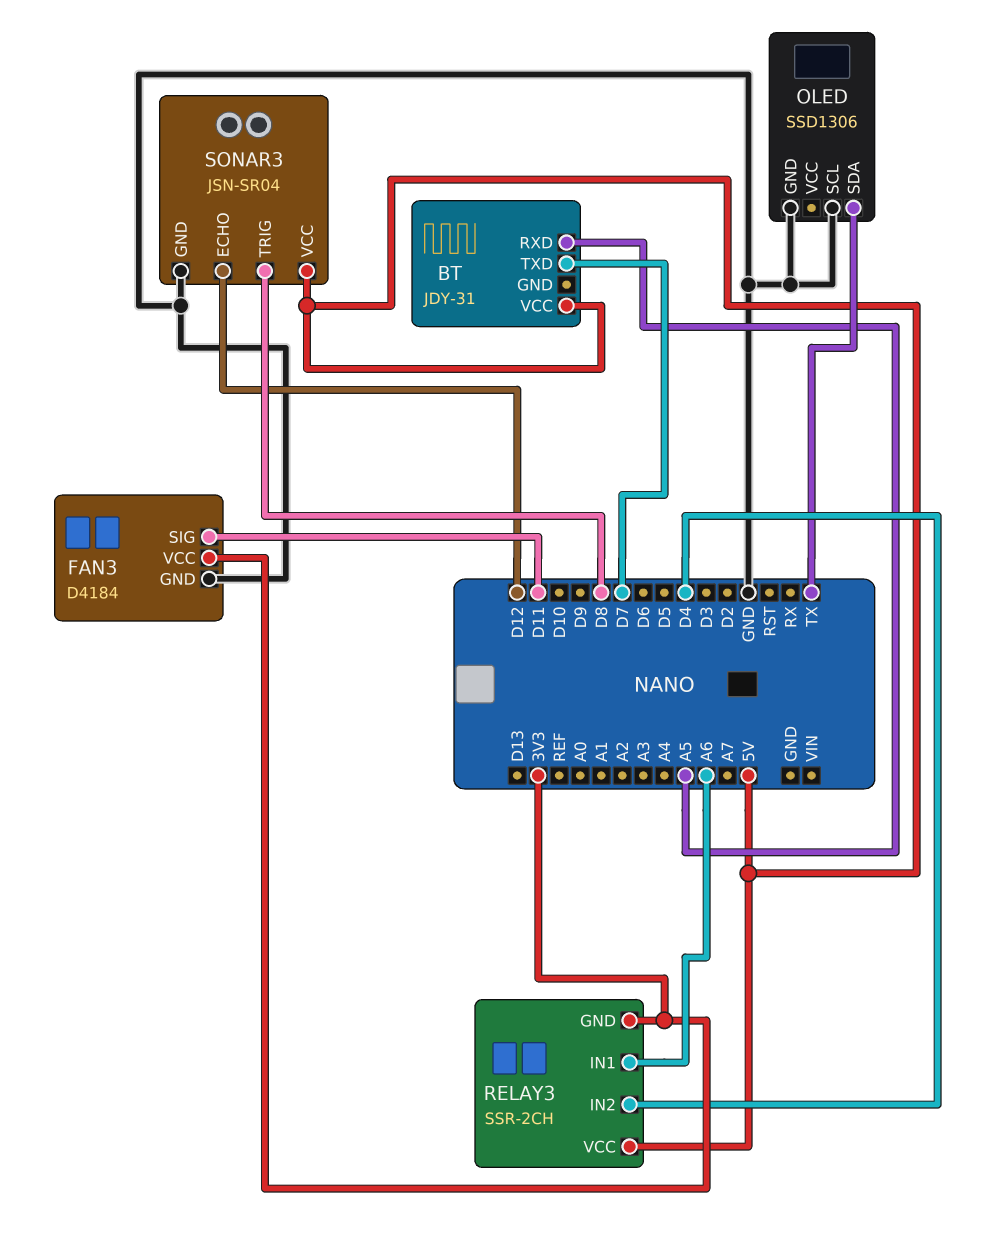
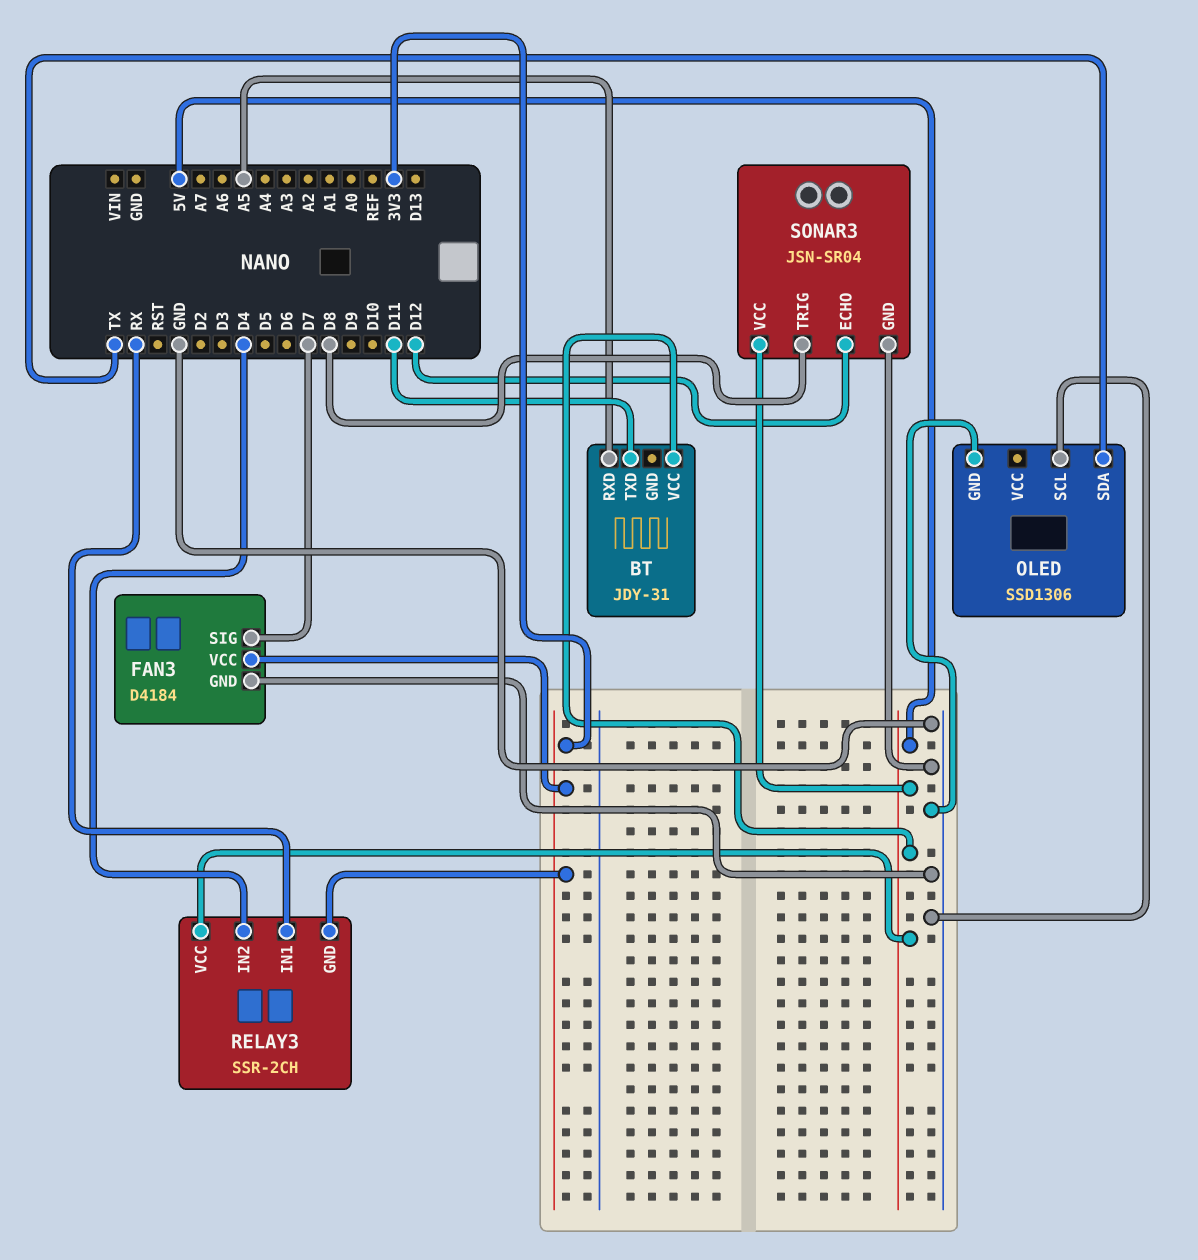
BT pin TXD: D7 -> D11
FAN3 pin SIG: D11 -> D7
RELAY3 pin IN1: A6 -> RX

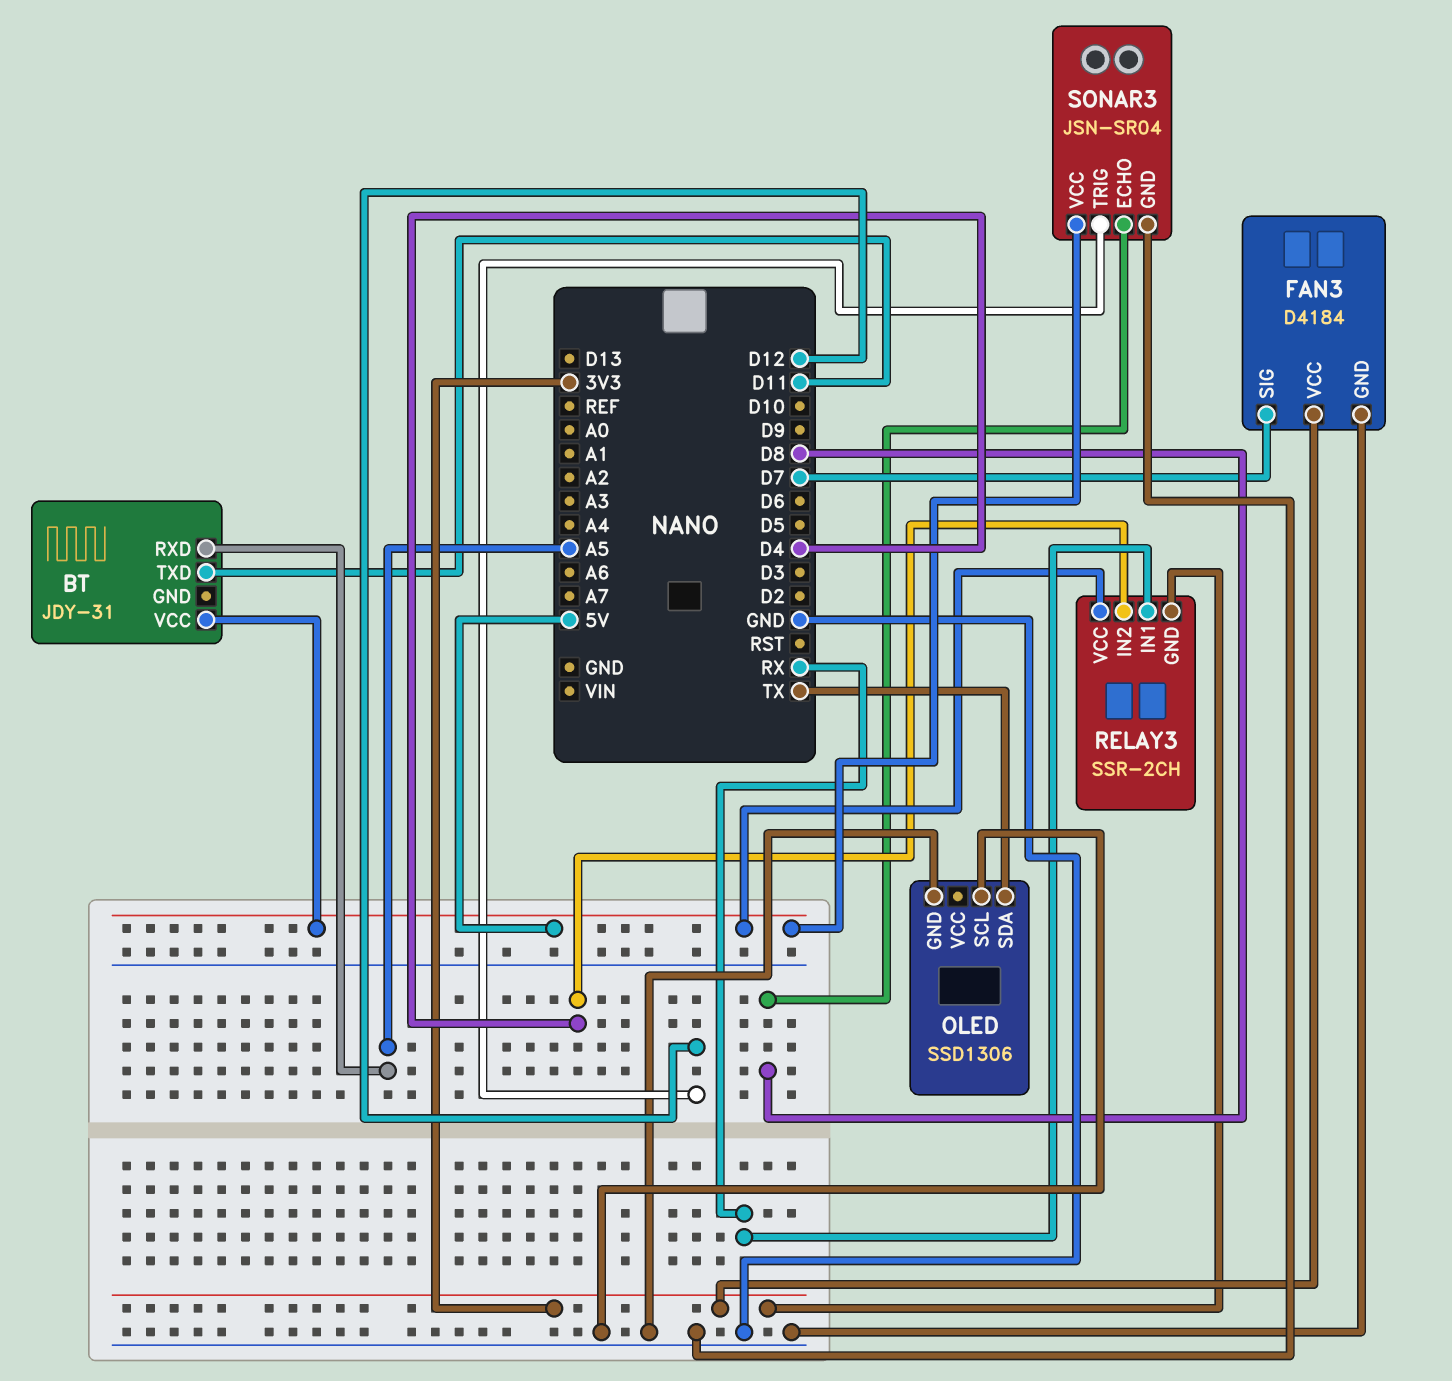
SONAR3 pin ECHO: D12 -> D8
SONAR3 pin TRIG: D8 -> D12

